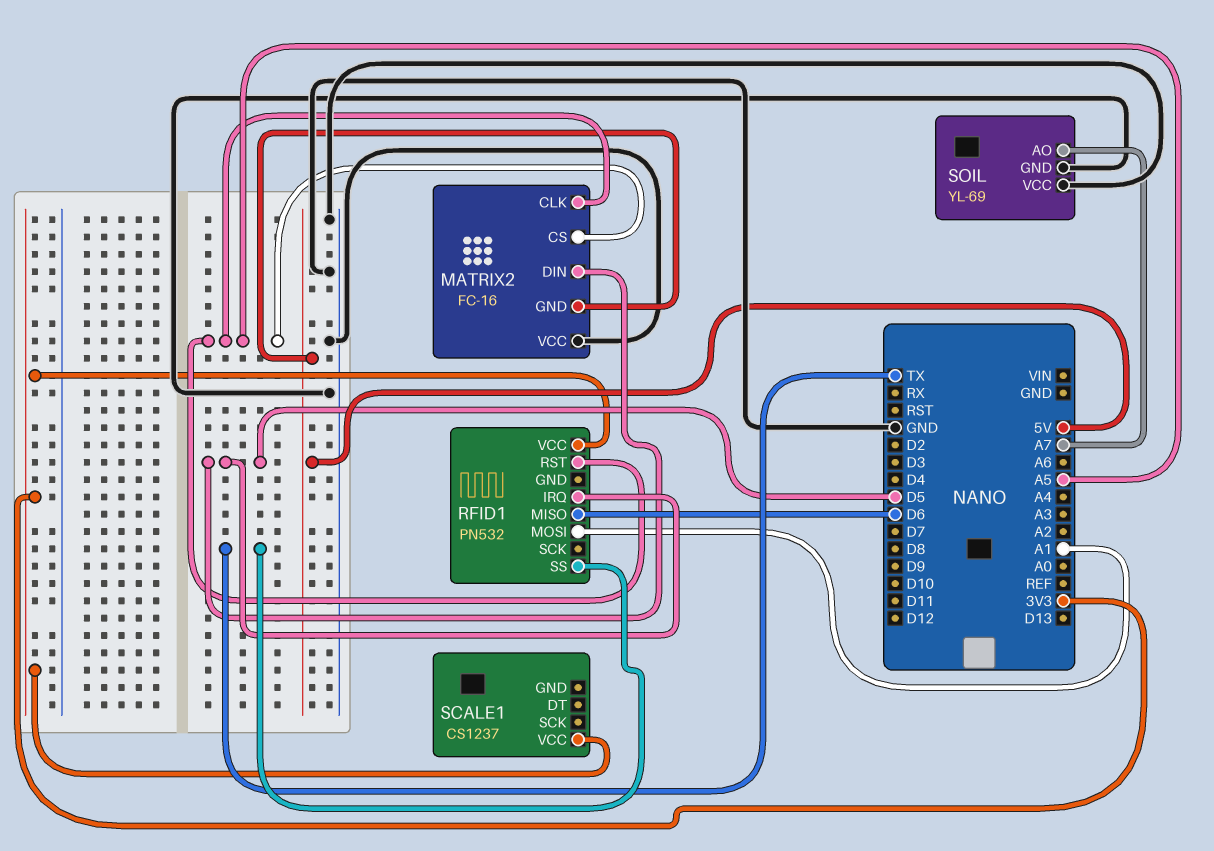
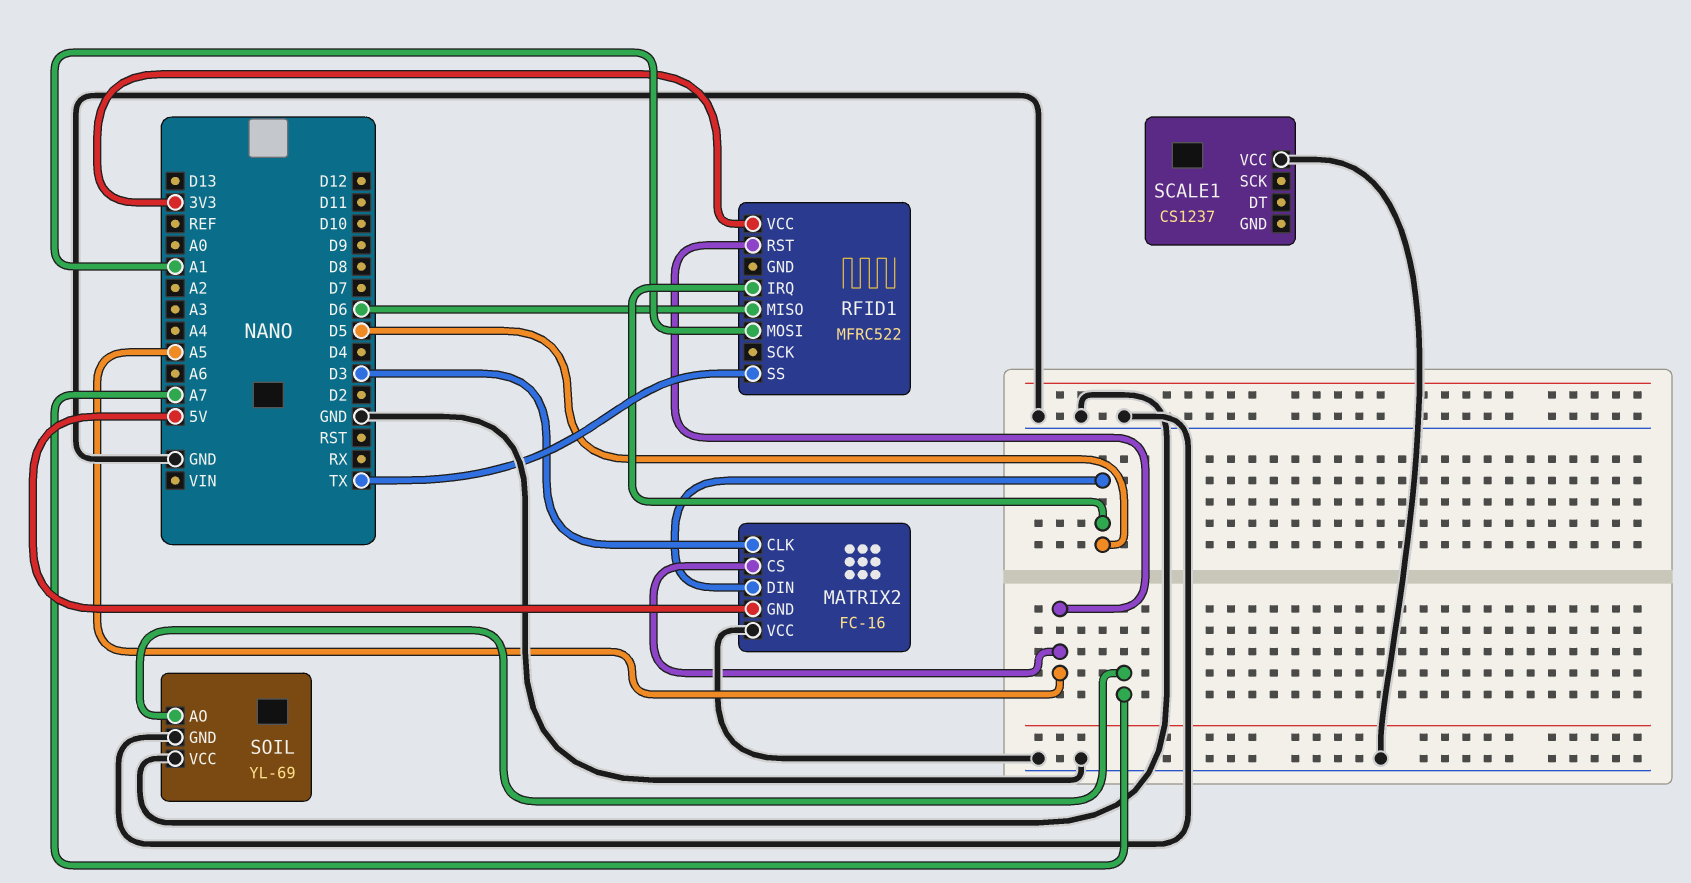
MATRIX2 pin CLK: A5 -> D3
RFID1: PN532 -> MFRC522
SCALE1 pin VCC: 3V3 -> GND

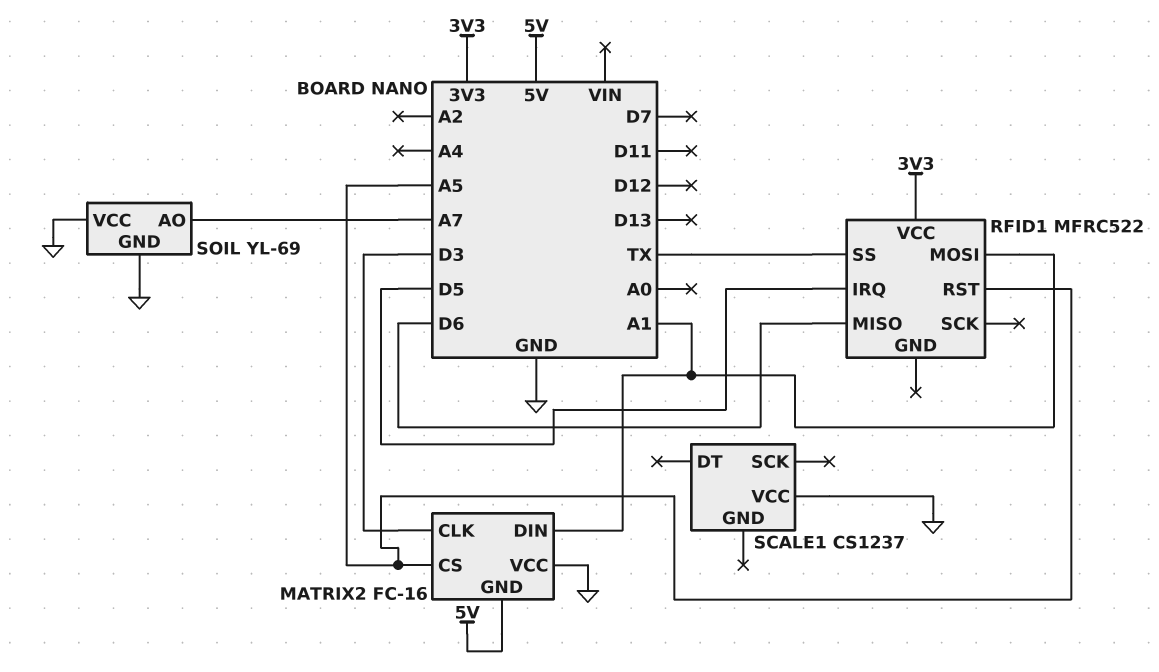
MATRIX2 pin DIN: D5 -> A1

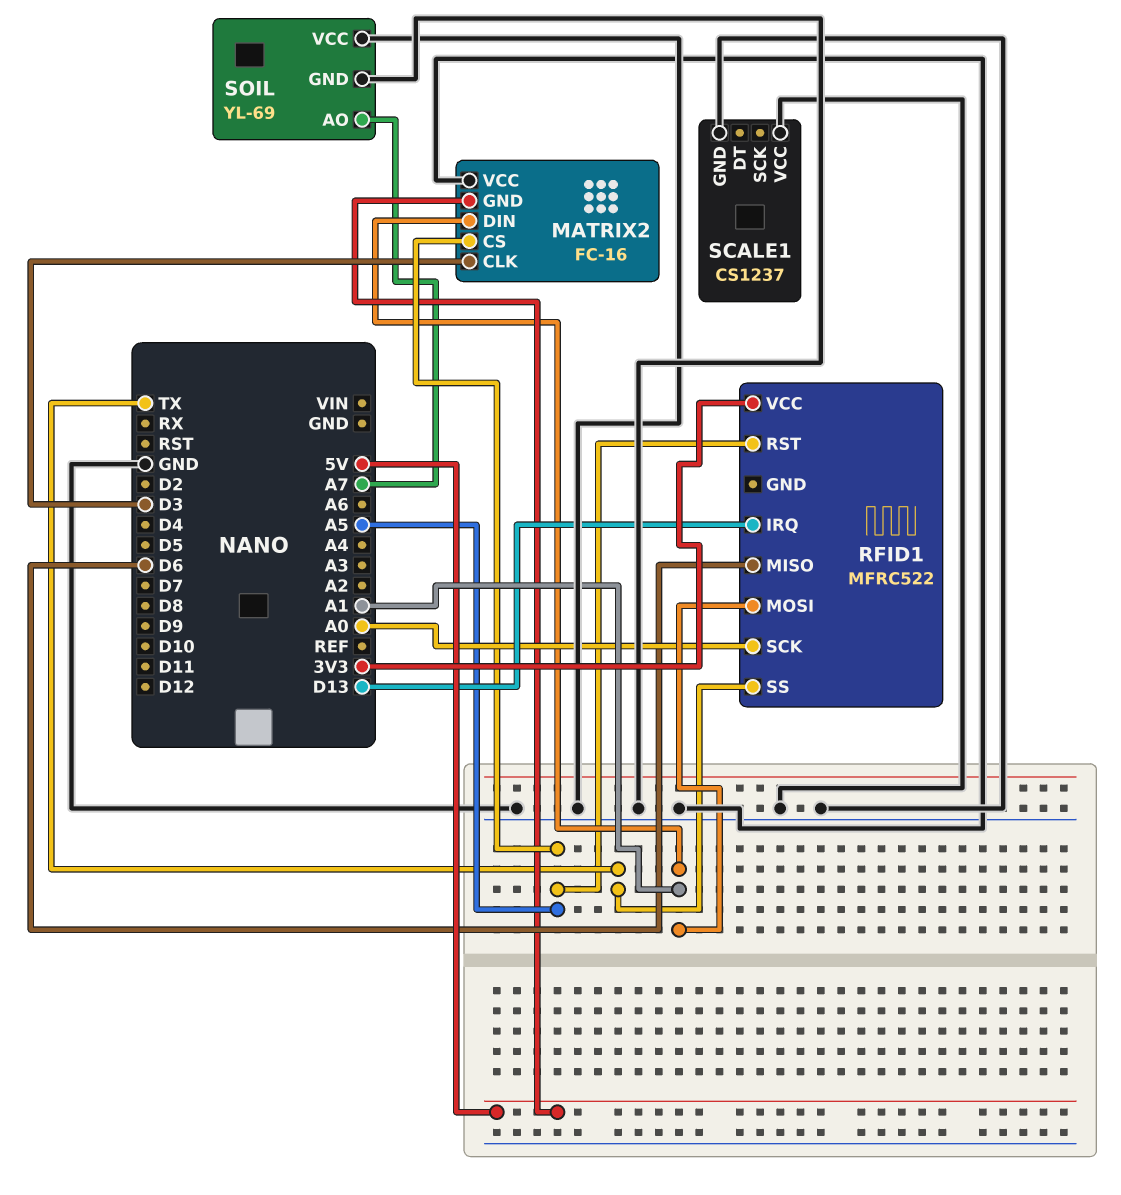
RFID1 pin IRQ: D5 -> D13
RFID1 pin SCK: none -> A0
SCALE1 pin GND: none -> GND

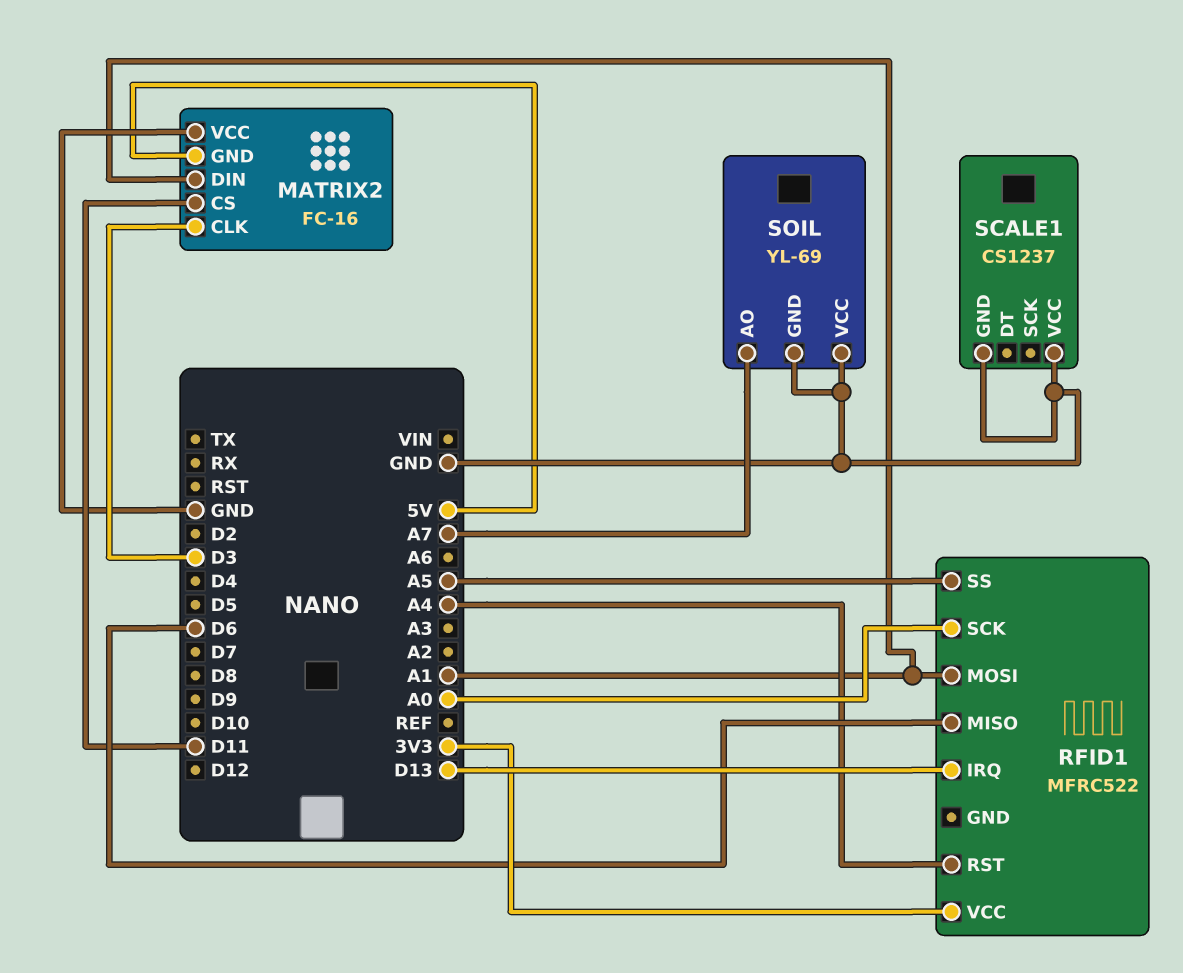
MATRIX2 pin CS: A5 -> D11
RFID1 pin RST: A5 -> A4
RFID1 pin SS: TX -> A5

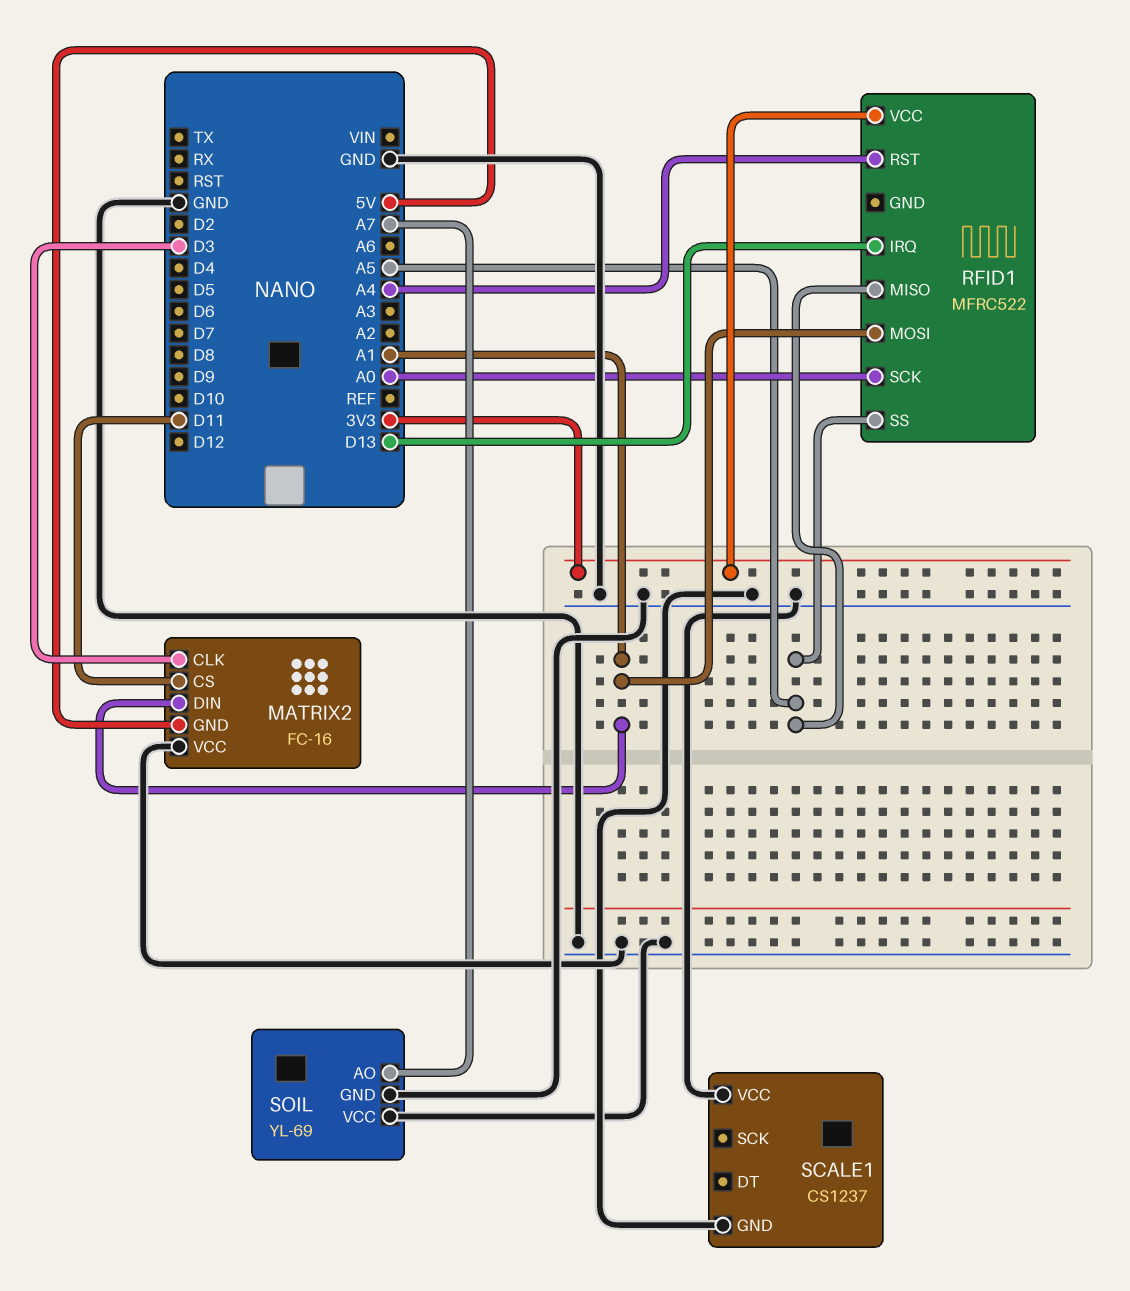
RFID1 pin MISO: D6 -> A5

